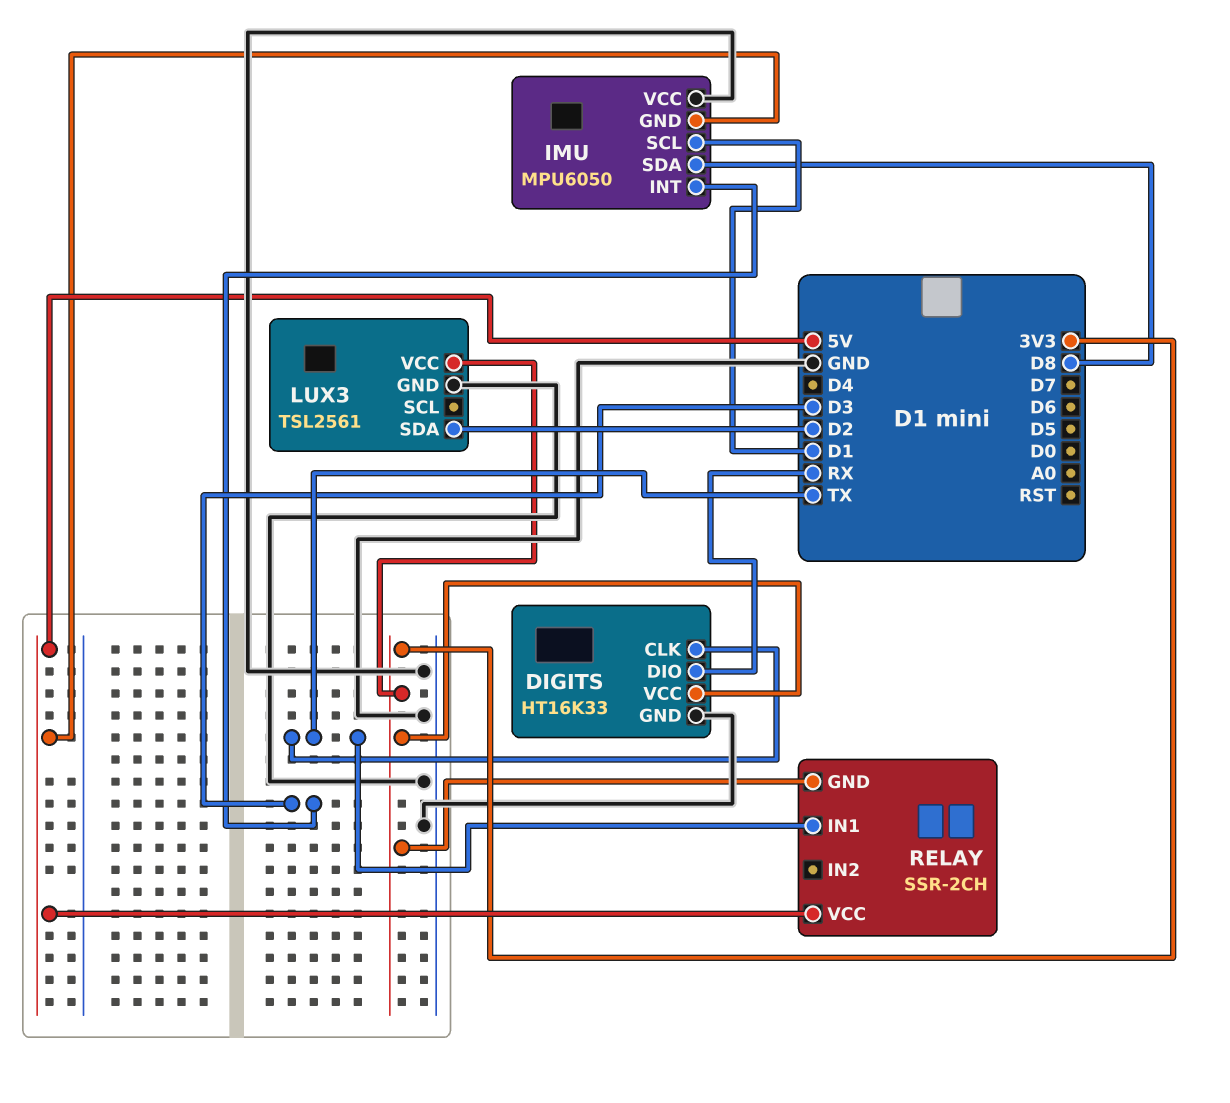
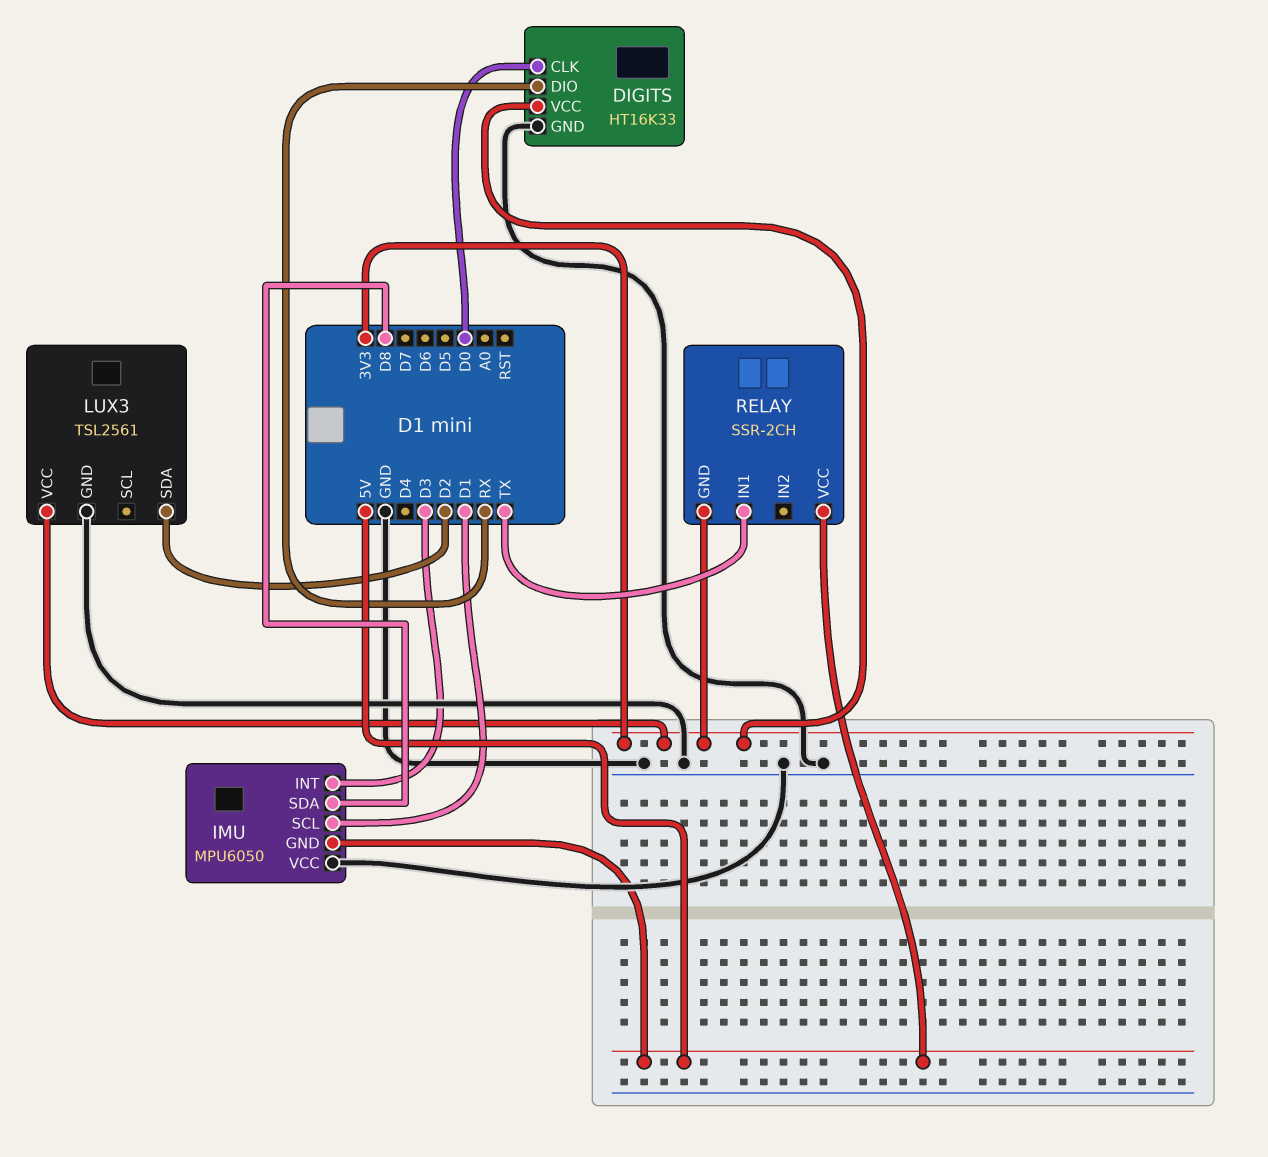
DIGITS pin CLK: TX -> D0

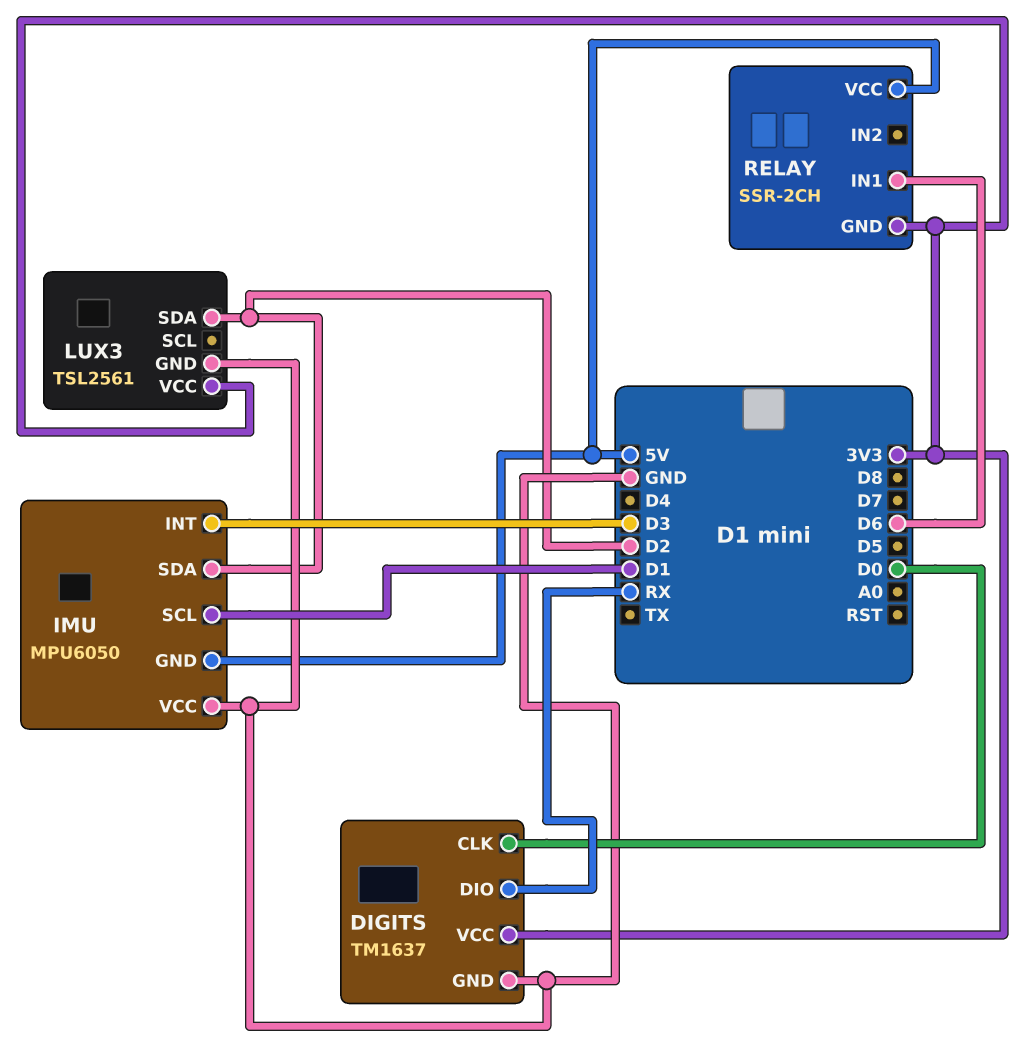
DIGITS: HT16K33 -> TM1637
IMU pin SDA: D8 -> D2
RELAY pin IN1: TX -> D6

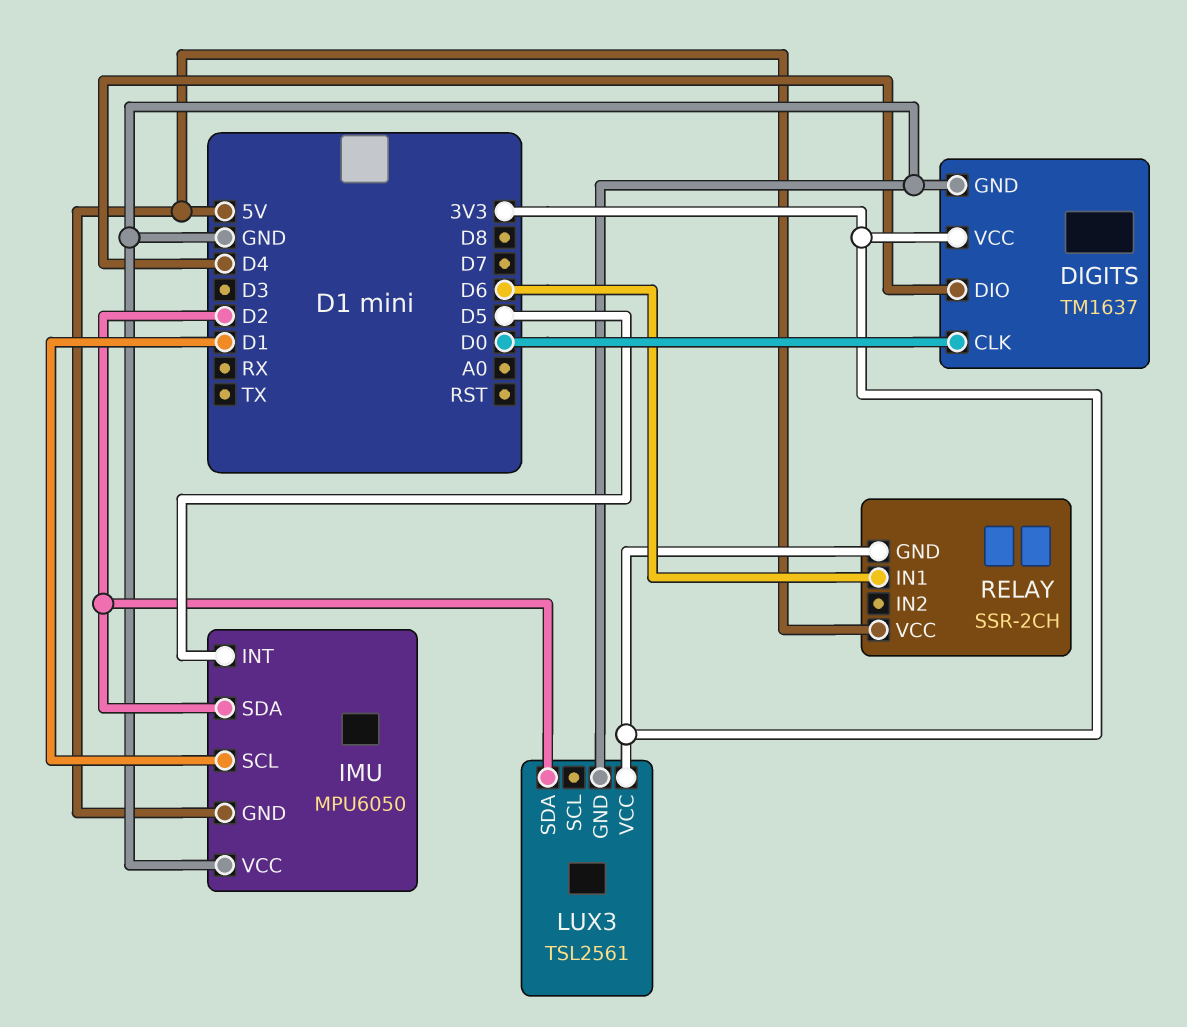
DIGITS pin DIO: RX -> D4
IMU pin INT: D3 -> D5

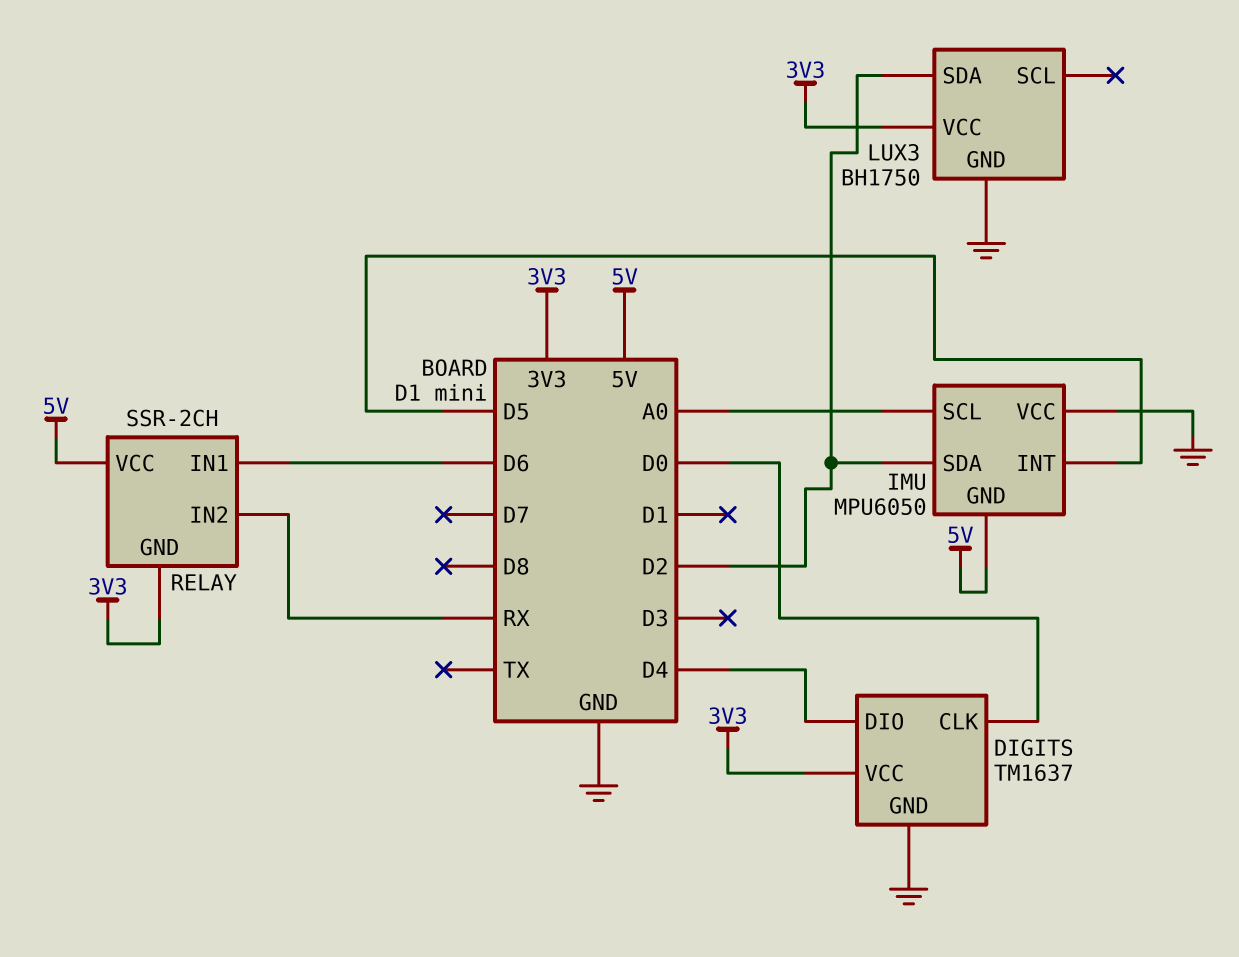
IMU pin SCL: D1 -> A0
LUX3: TSL2561 -> BH1750
RELAY pin IN2: none -> RX

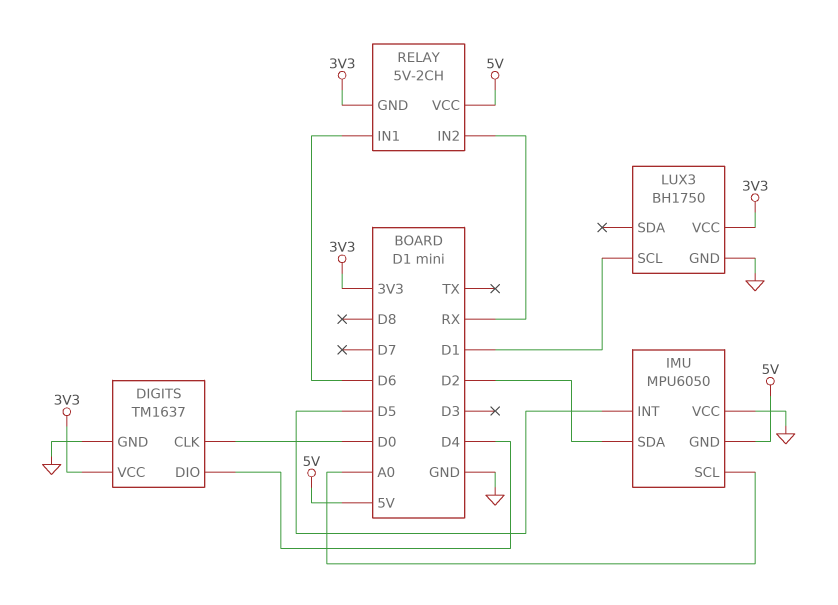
LUX3 pin SCL: none -> D1
LUX3 pin SDA: D2 -> none
RELAY: SSR-2CH -> 5V-2CH

